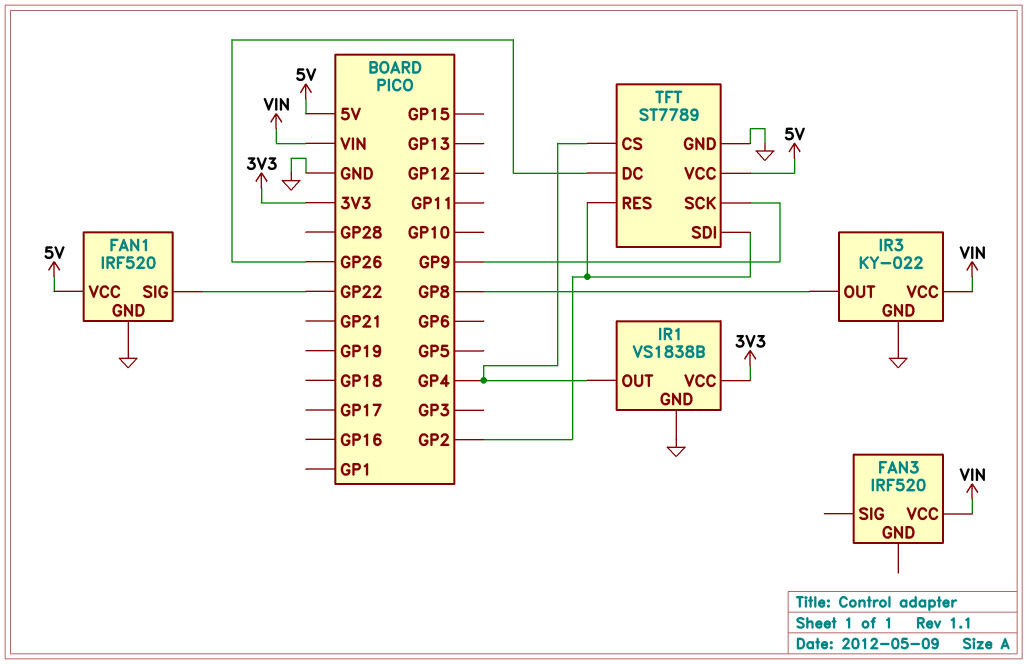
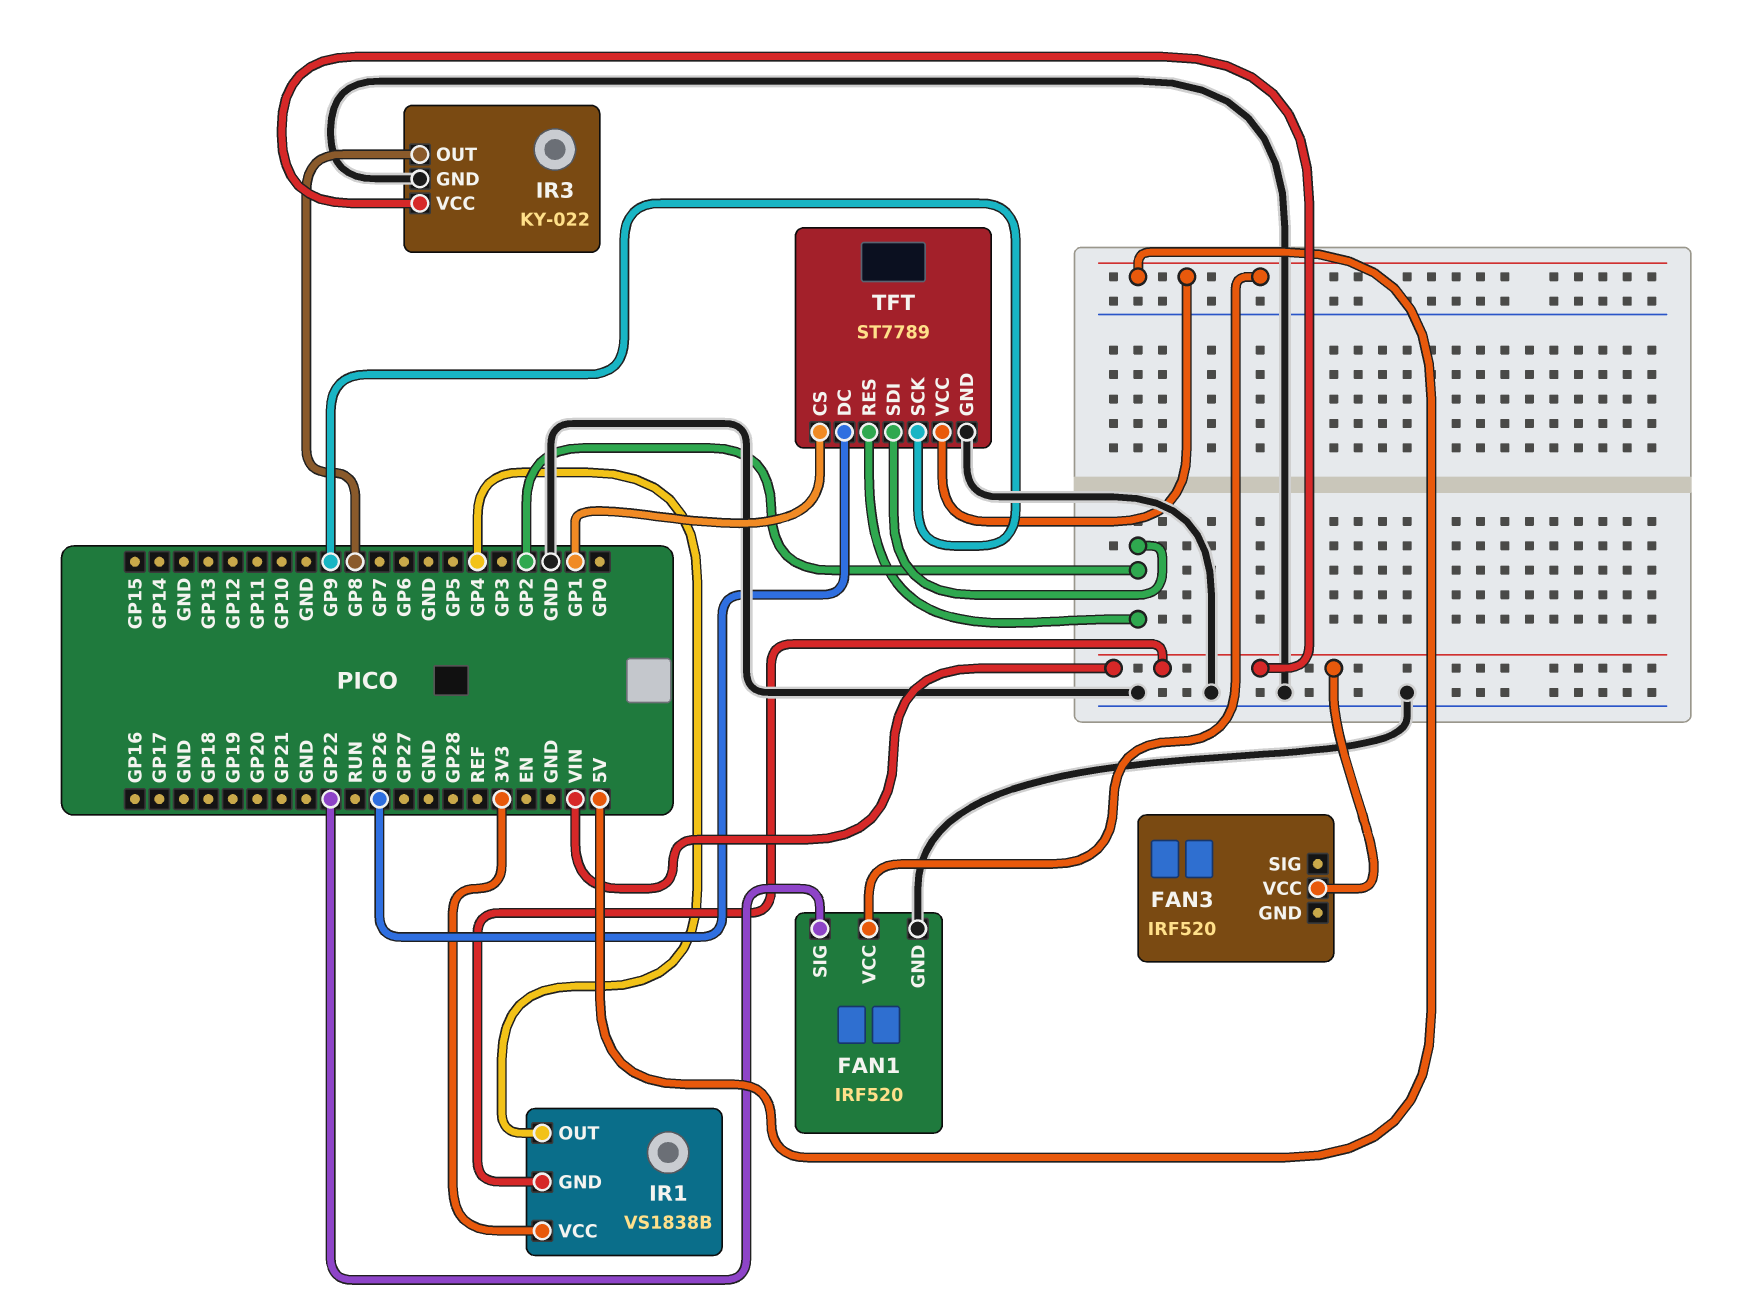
IR1 pin GND: GND -> VIN
TFT pin CS: GP4 -> GP1

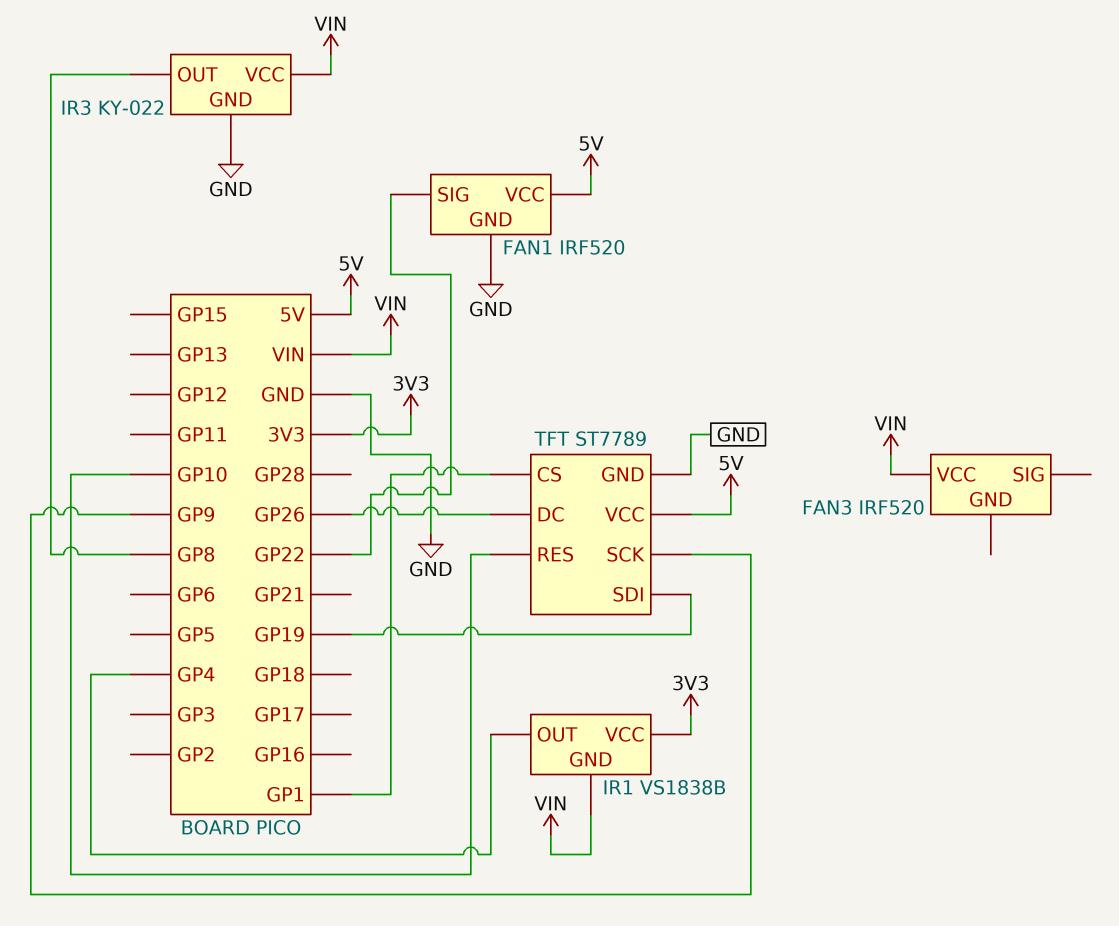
TFT pin RES: GP2 -> GP10
TFT pin SDI: GP2 -> GP19

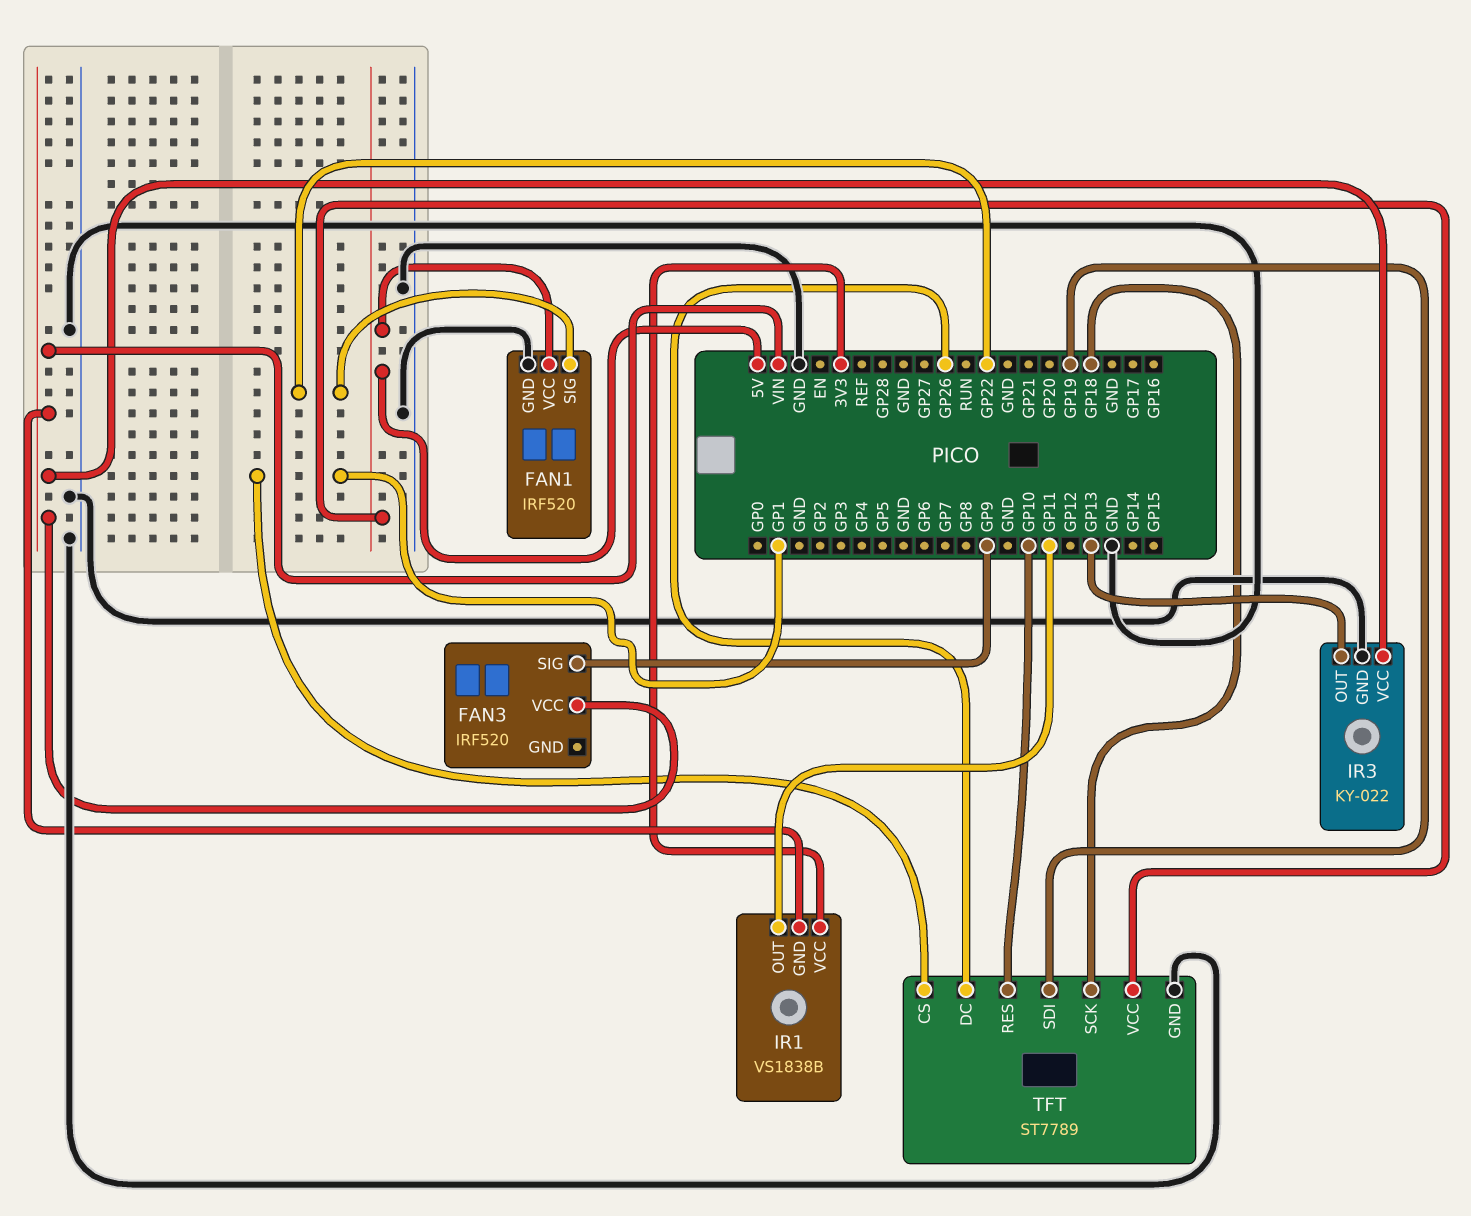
FAN3 pin SIG: none -> GP9
IR1 pin OUT: GP4 -> GP11
IR3 pin OUT: GP8 -> GP13
TFT pin SCK: GP9 -> GP18

